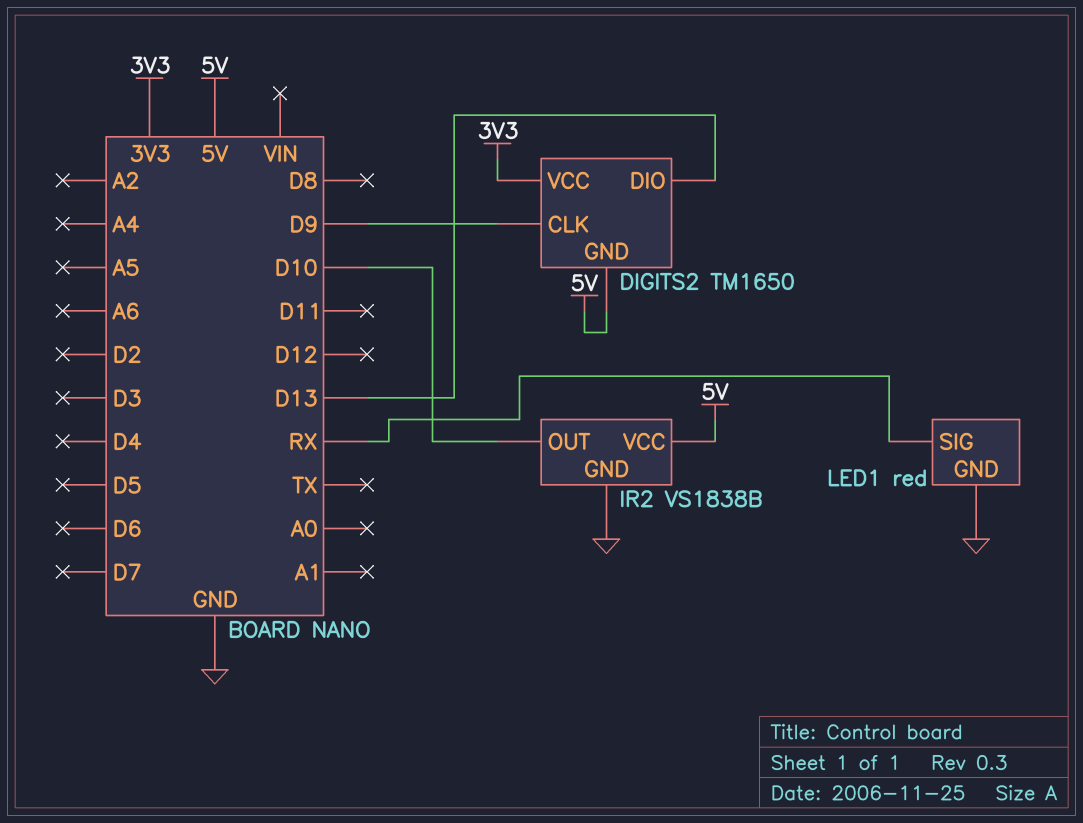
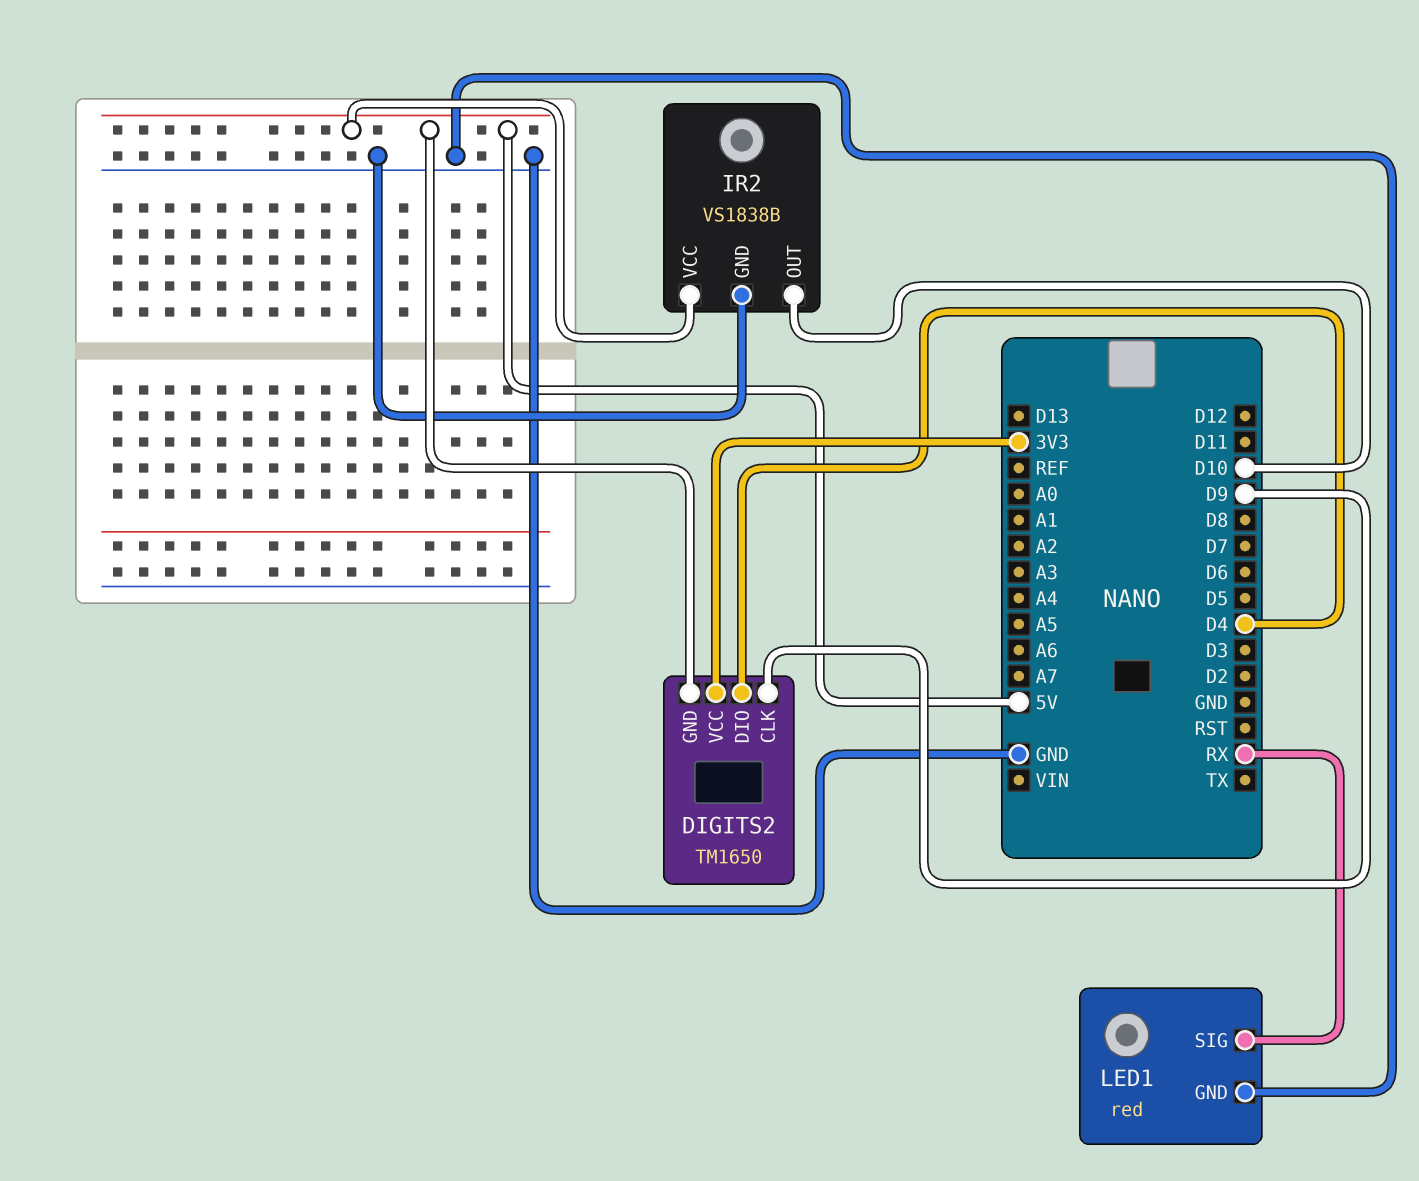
DIGITS2 pin DIO: D13 -> D4

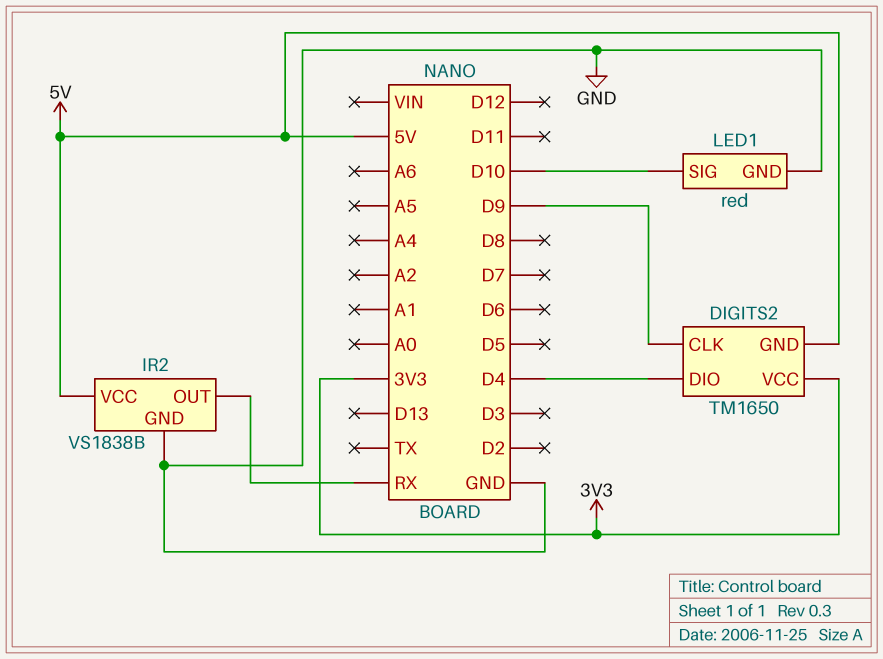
IR2 pin OUT: D10 -> RX
LED1 pin SIG: RX -> D10

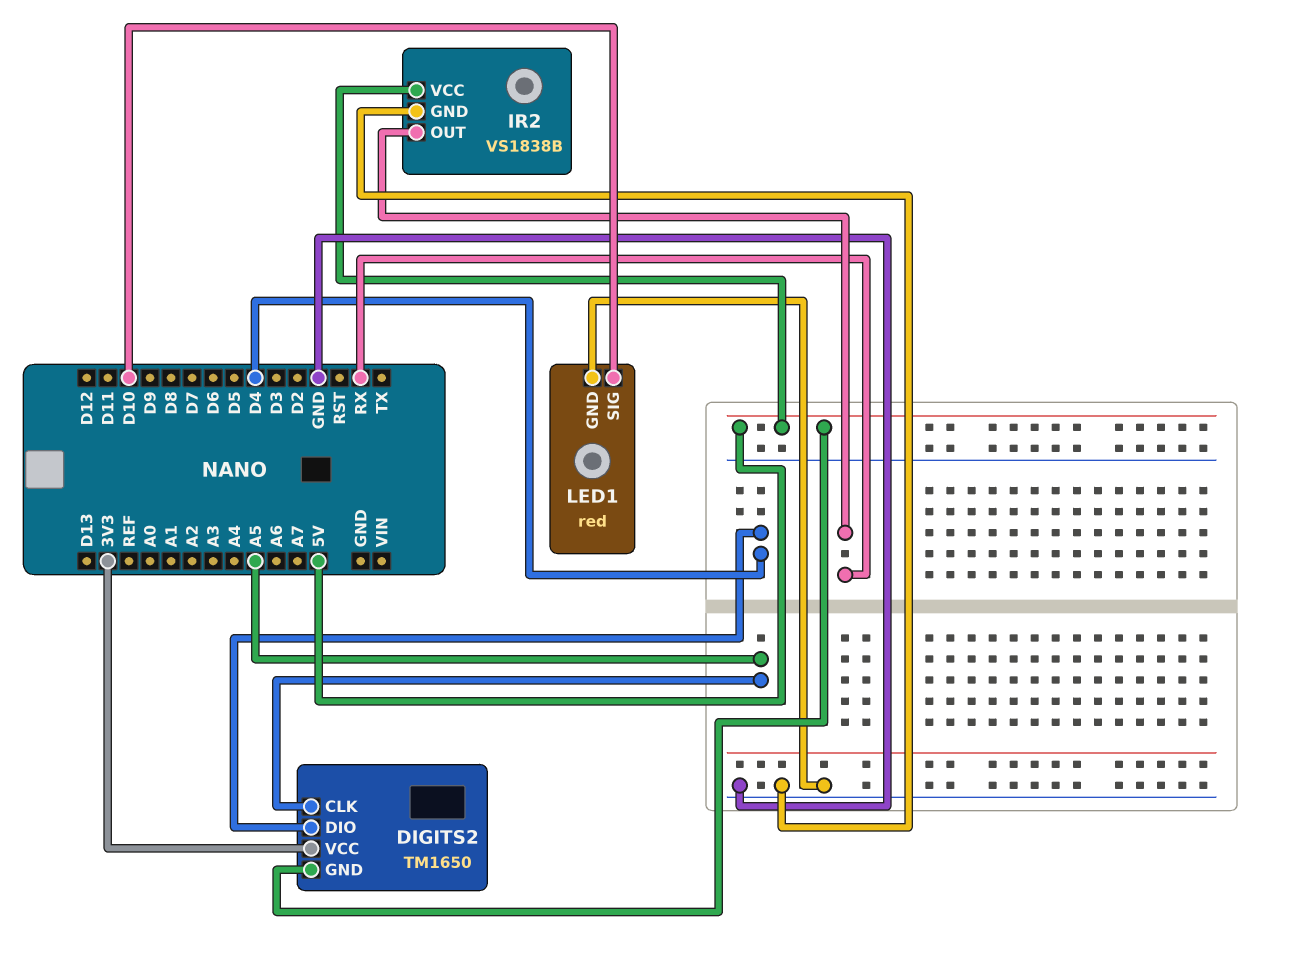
DIGITS2 pin CLK: D9 -> A5

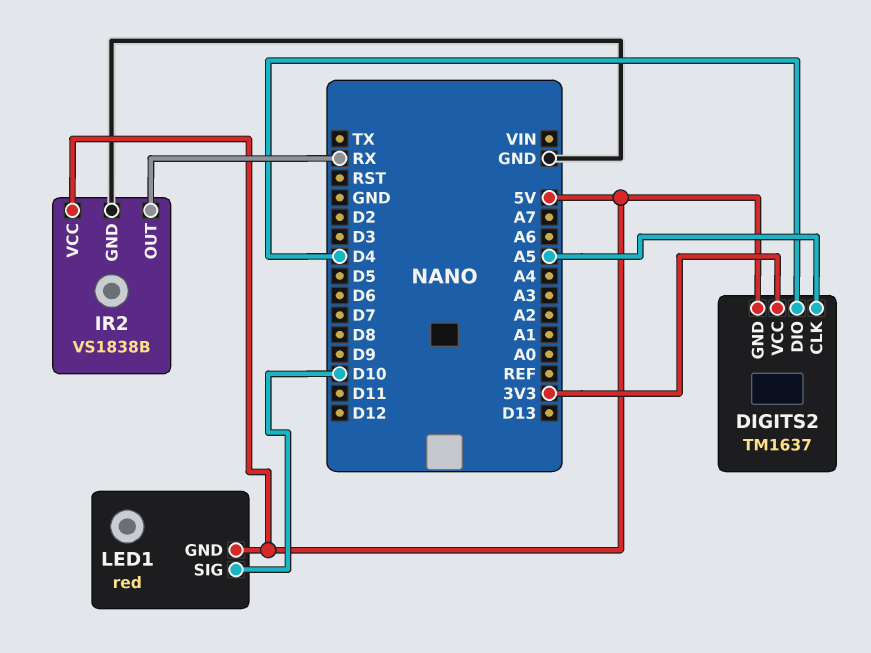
DIGITS2: TM1650 -> TM1637
LED1 pin GND: GND -> 5V

